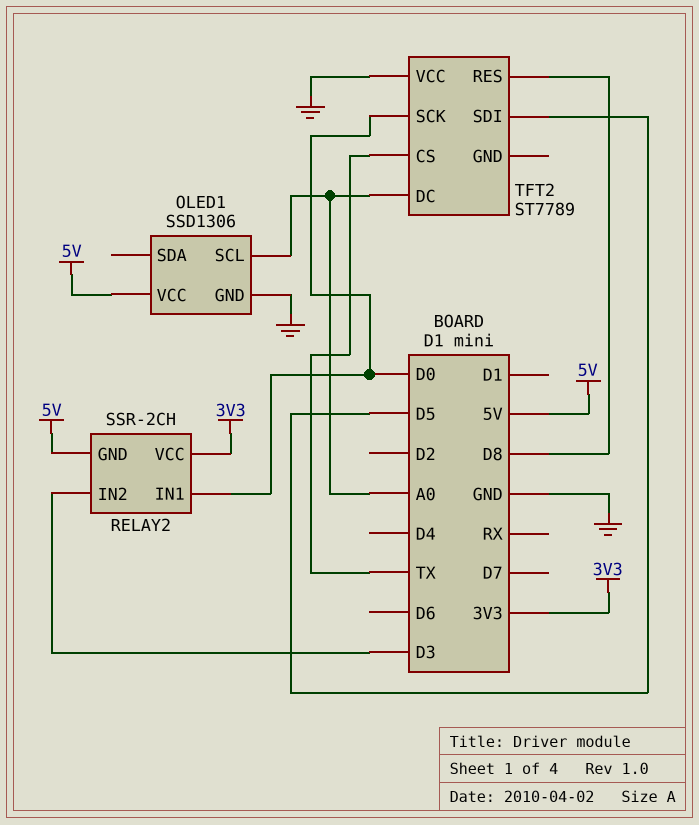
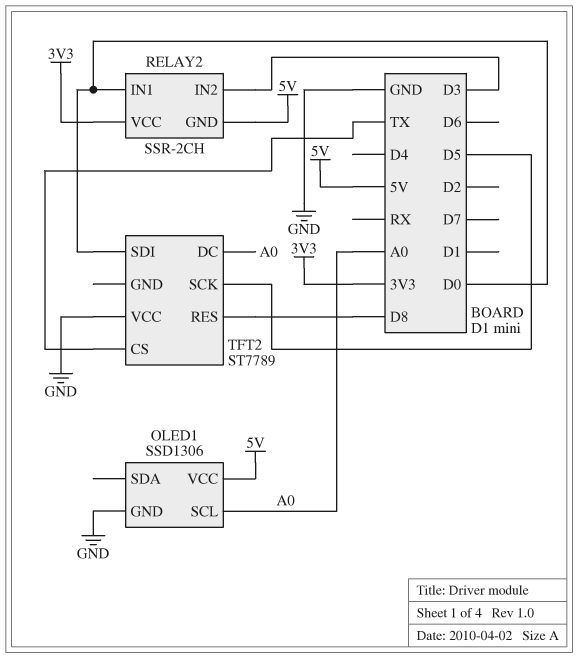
TFT2 pin SCK: D0 -> D5
TFT2 pin SDI: D5 -> D0

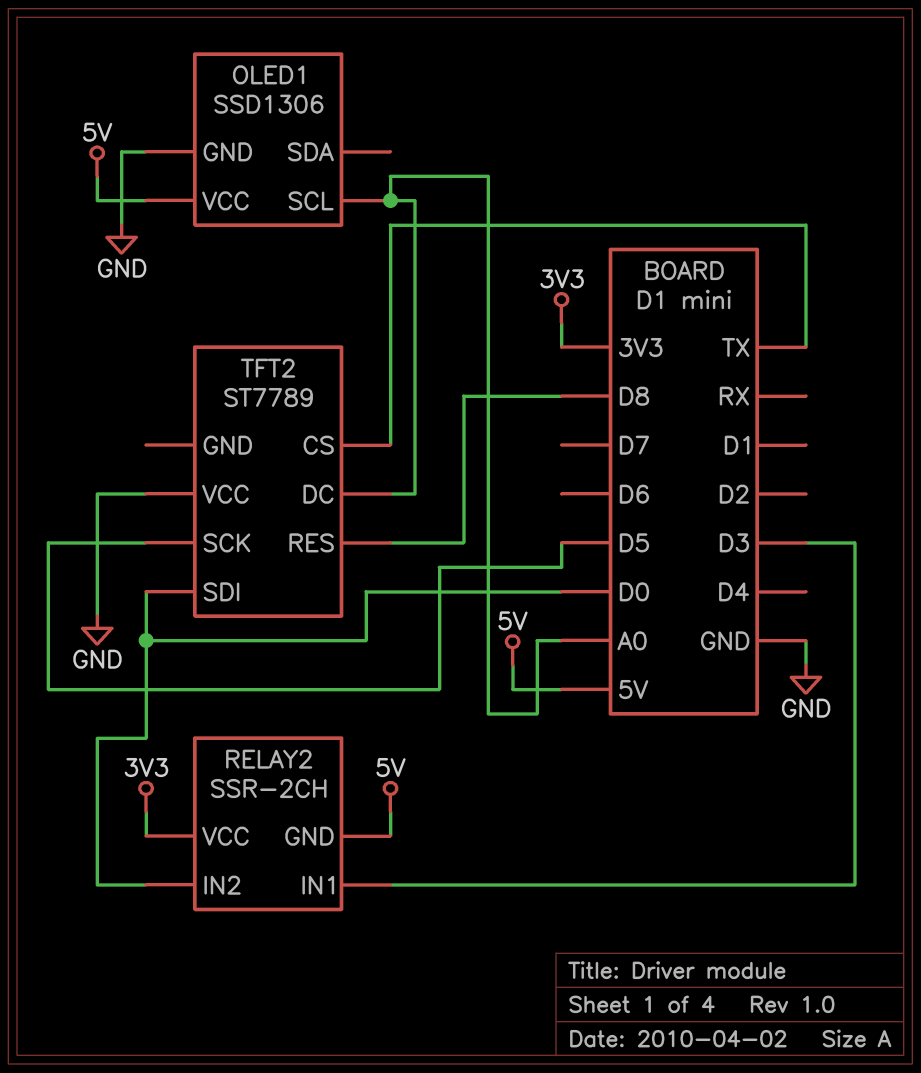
RELAY2 pin IN1: D0 -> D3
RELAY2 pin IN2: D3 -> D0

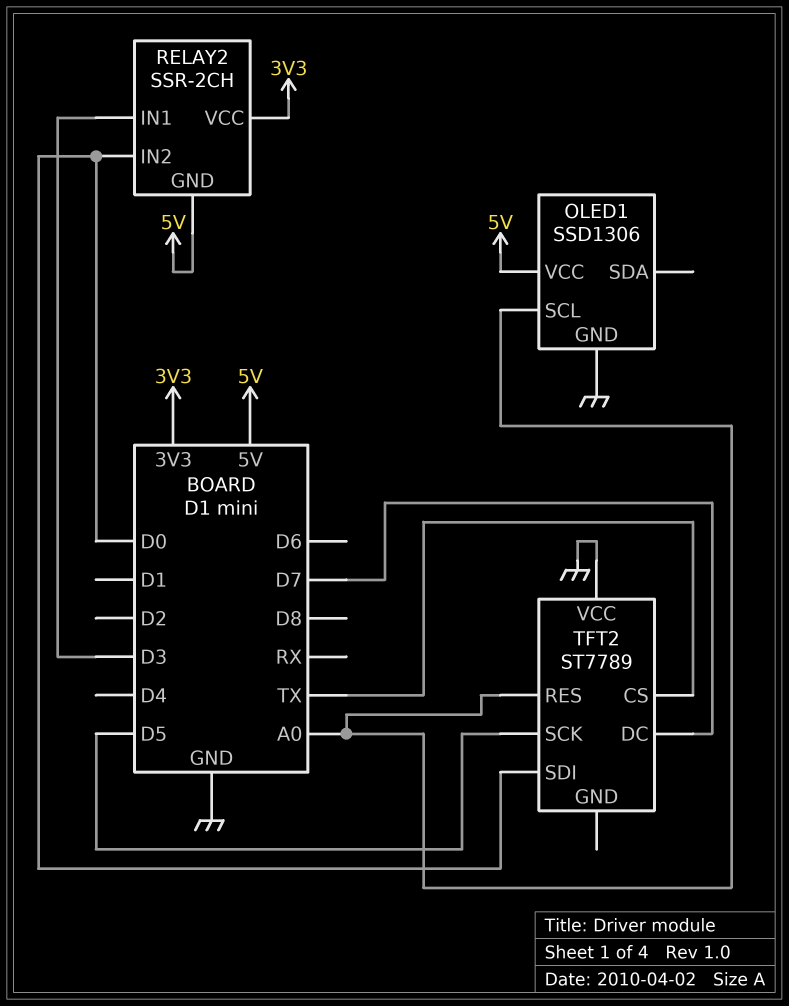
TFT2 pin DC: A0 -> D7
TFT2 pin RES: D8 -> A0

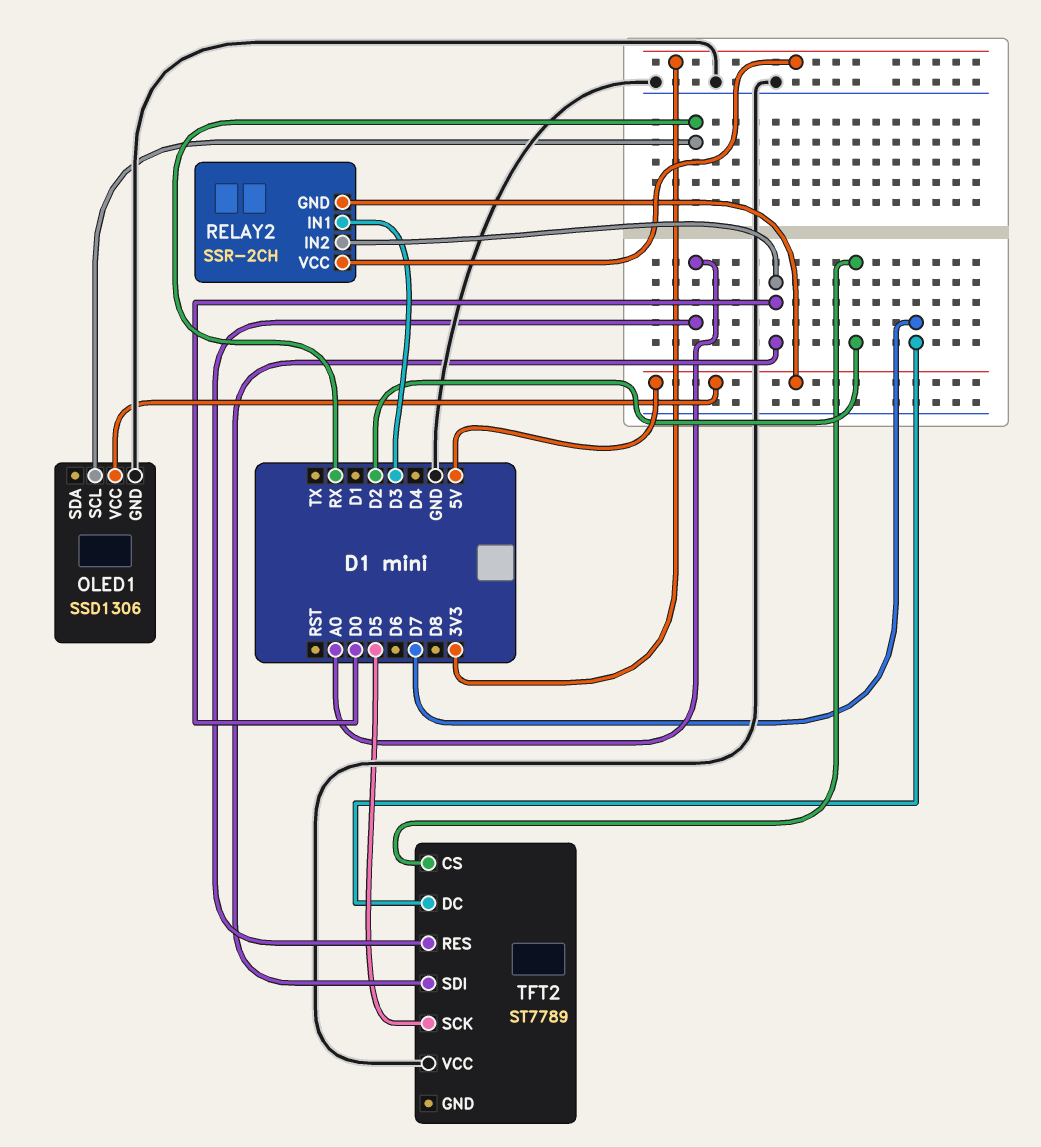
OLED1 pin SCL: A0 -> RX
TFT2 pin CS: TX -> D2

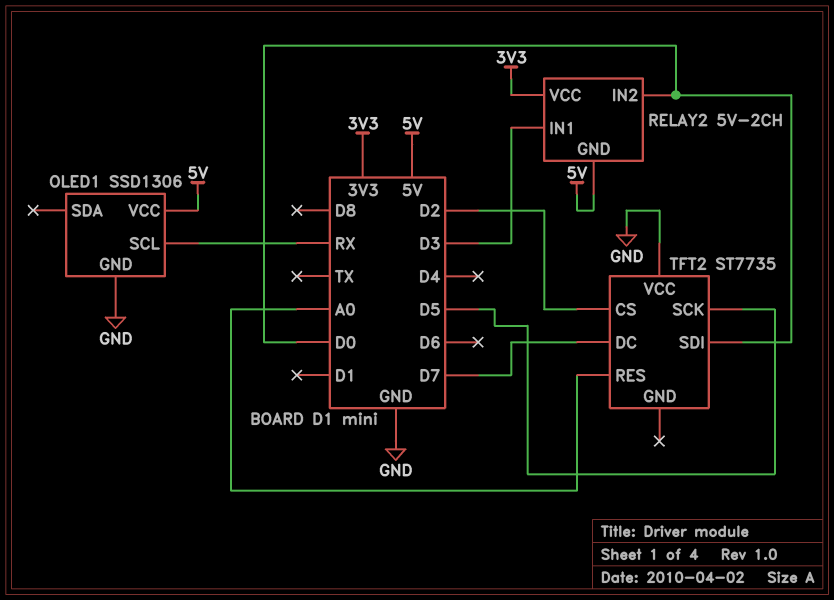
RELAY2: SSR-2CH -> 5V-2CH
TFT2: ST7789 -> ST7735

